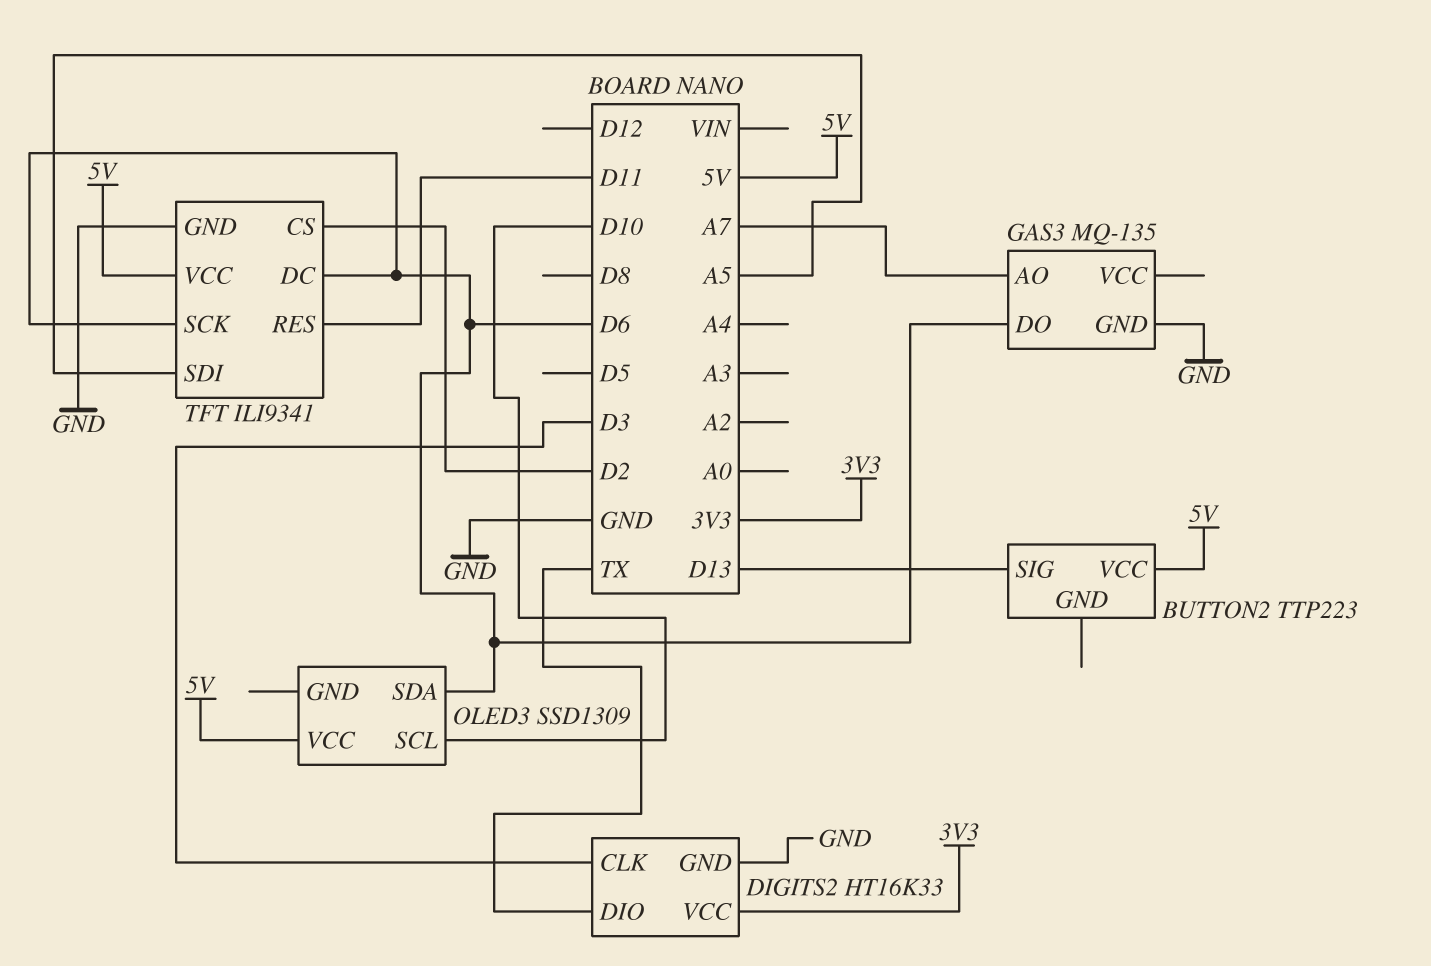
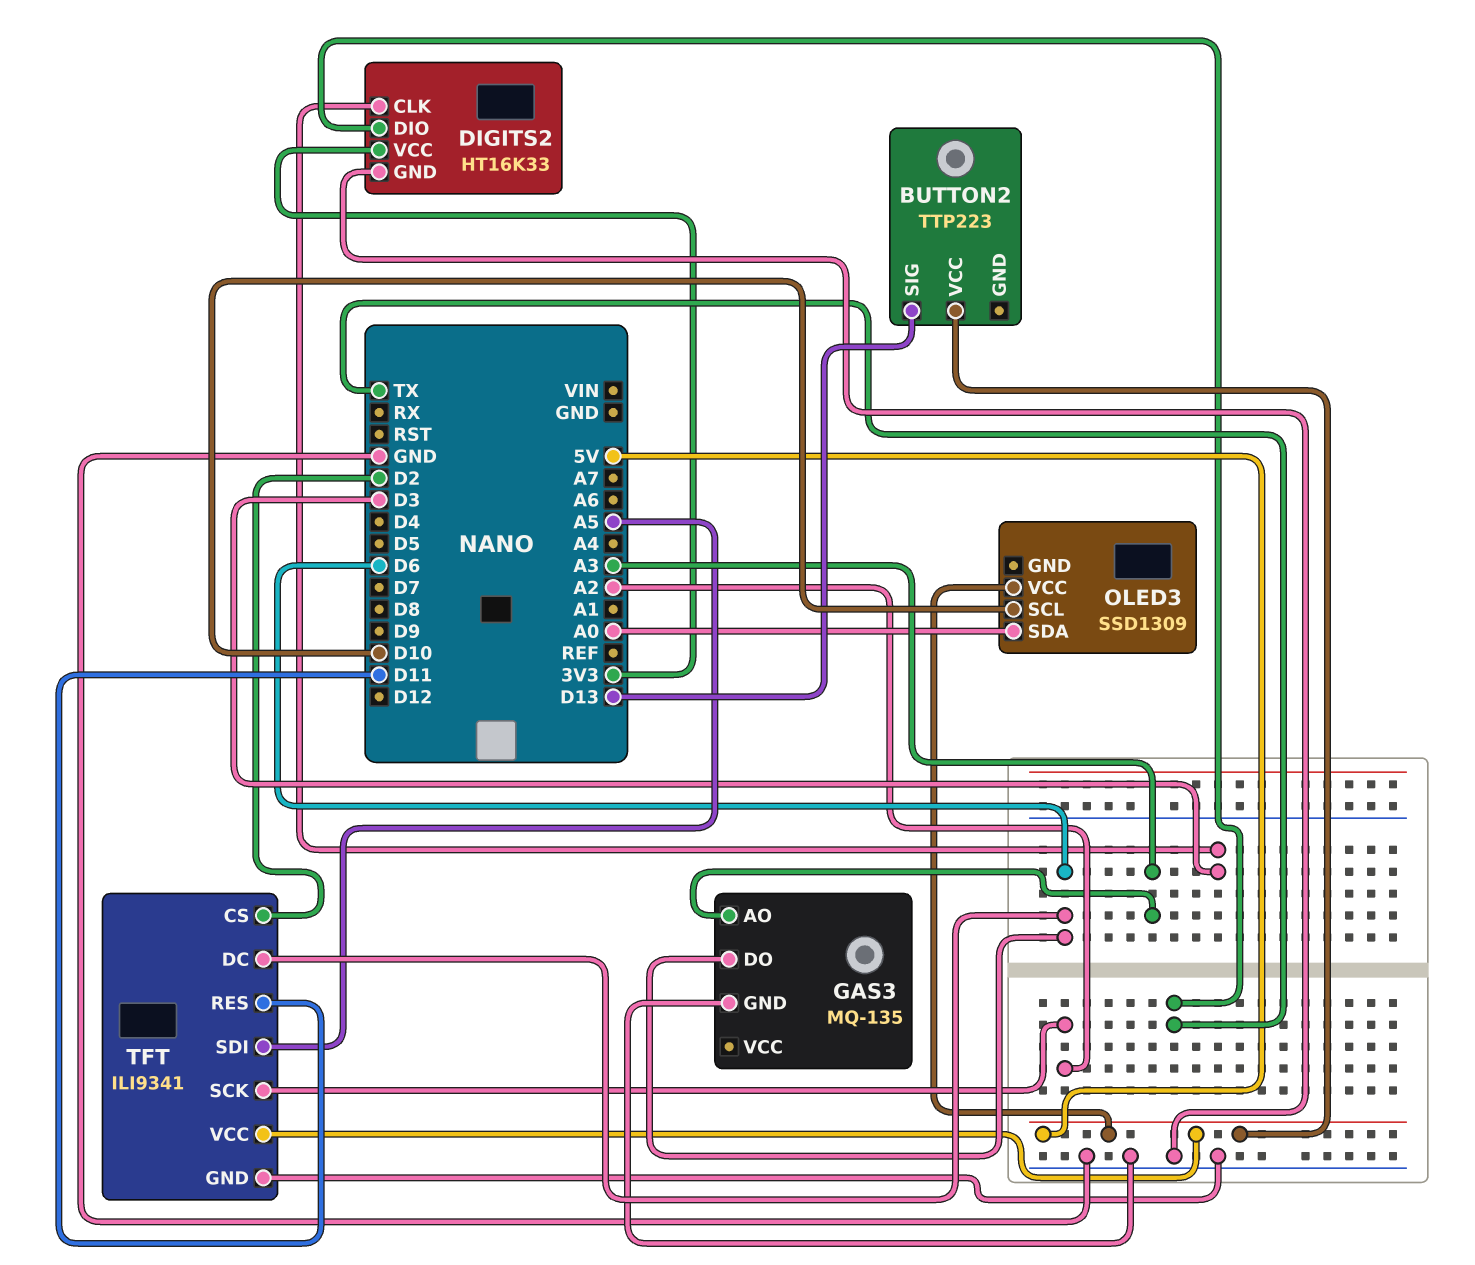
GAS3 pin AO: A7 -> A3
OLED3 pin SDA: D6 -> A0
TFT pin SCK: D6 -> A2

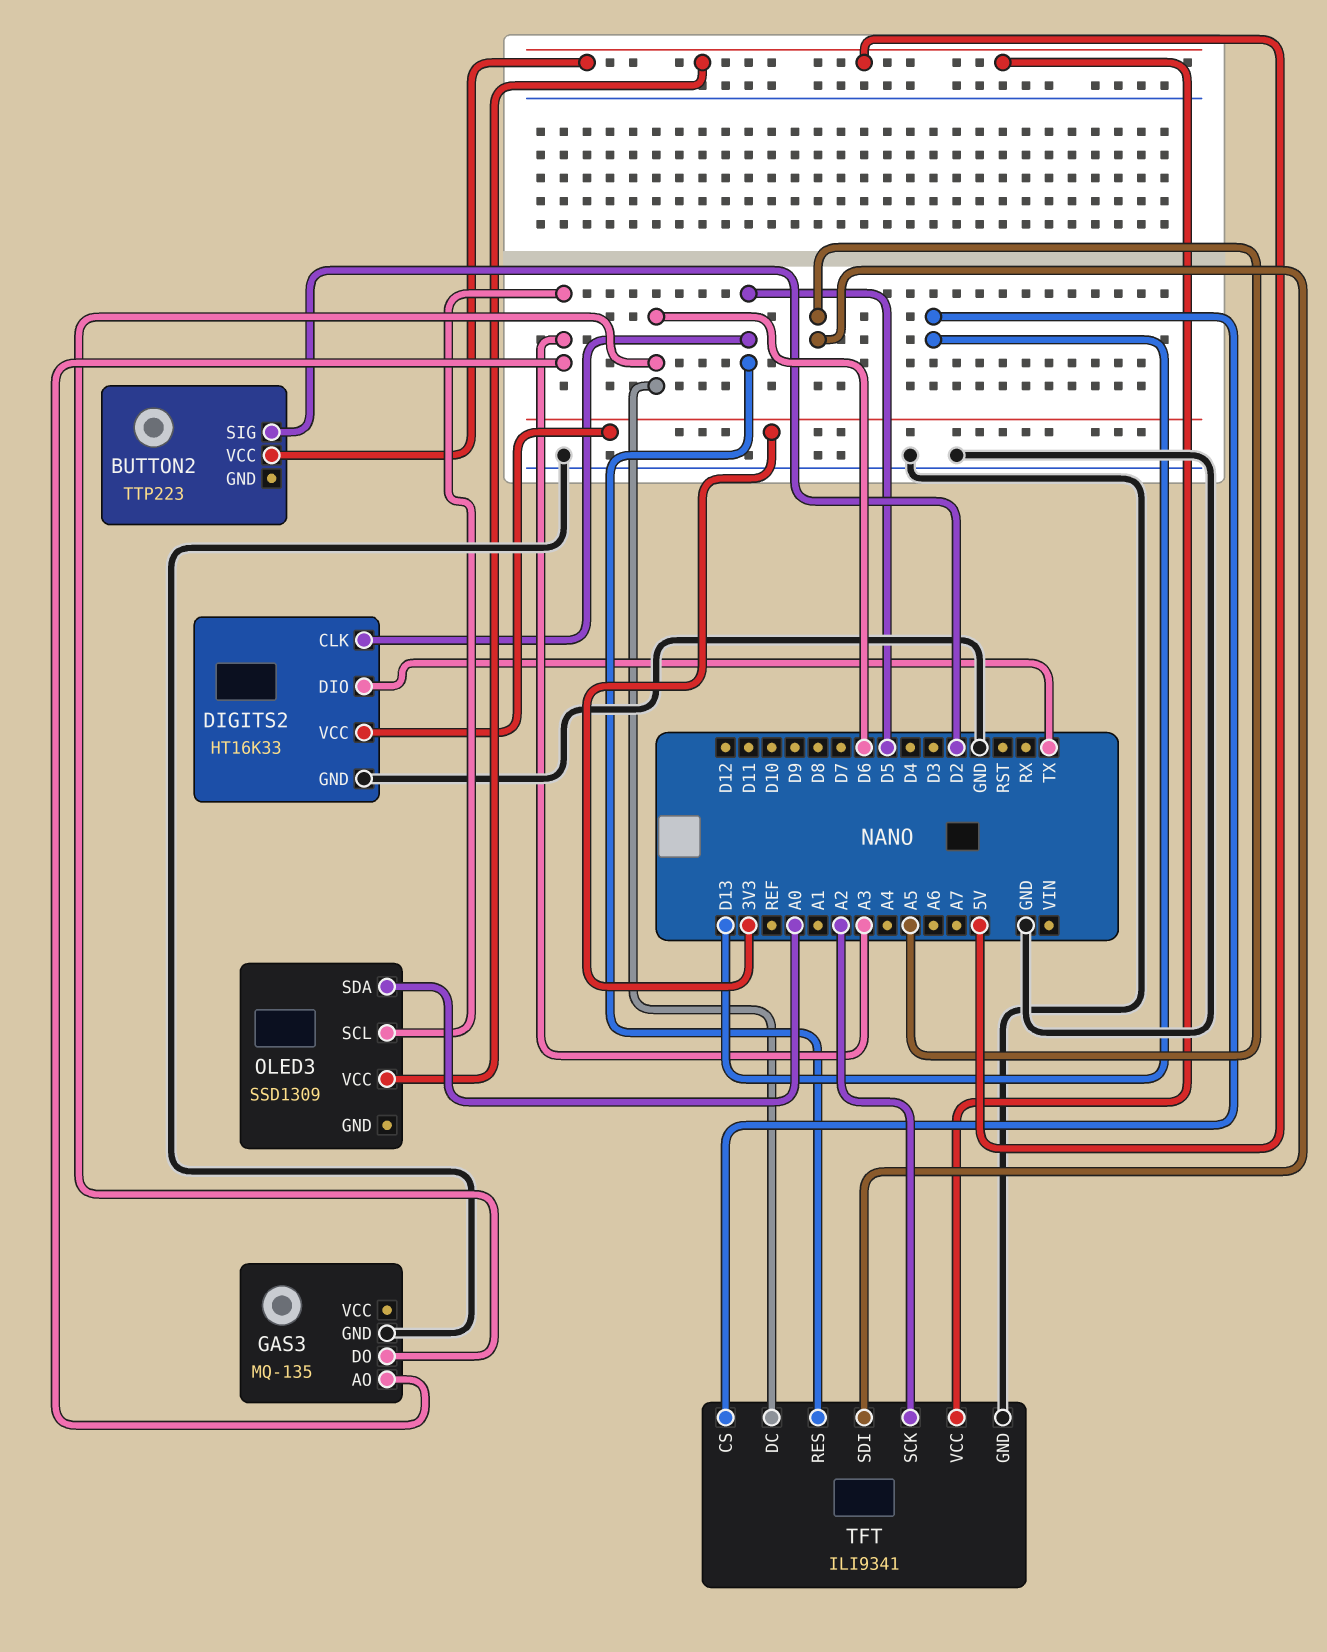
BUTTON2 pin SIG: D13 -> D2
DIGITS2 pin CLK: D3 -> D5
OLED3 pin SCL: D10 -> A3
TFT pin CS: D2 -> D13
TFT pin RES: D11 -> D5

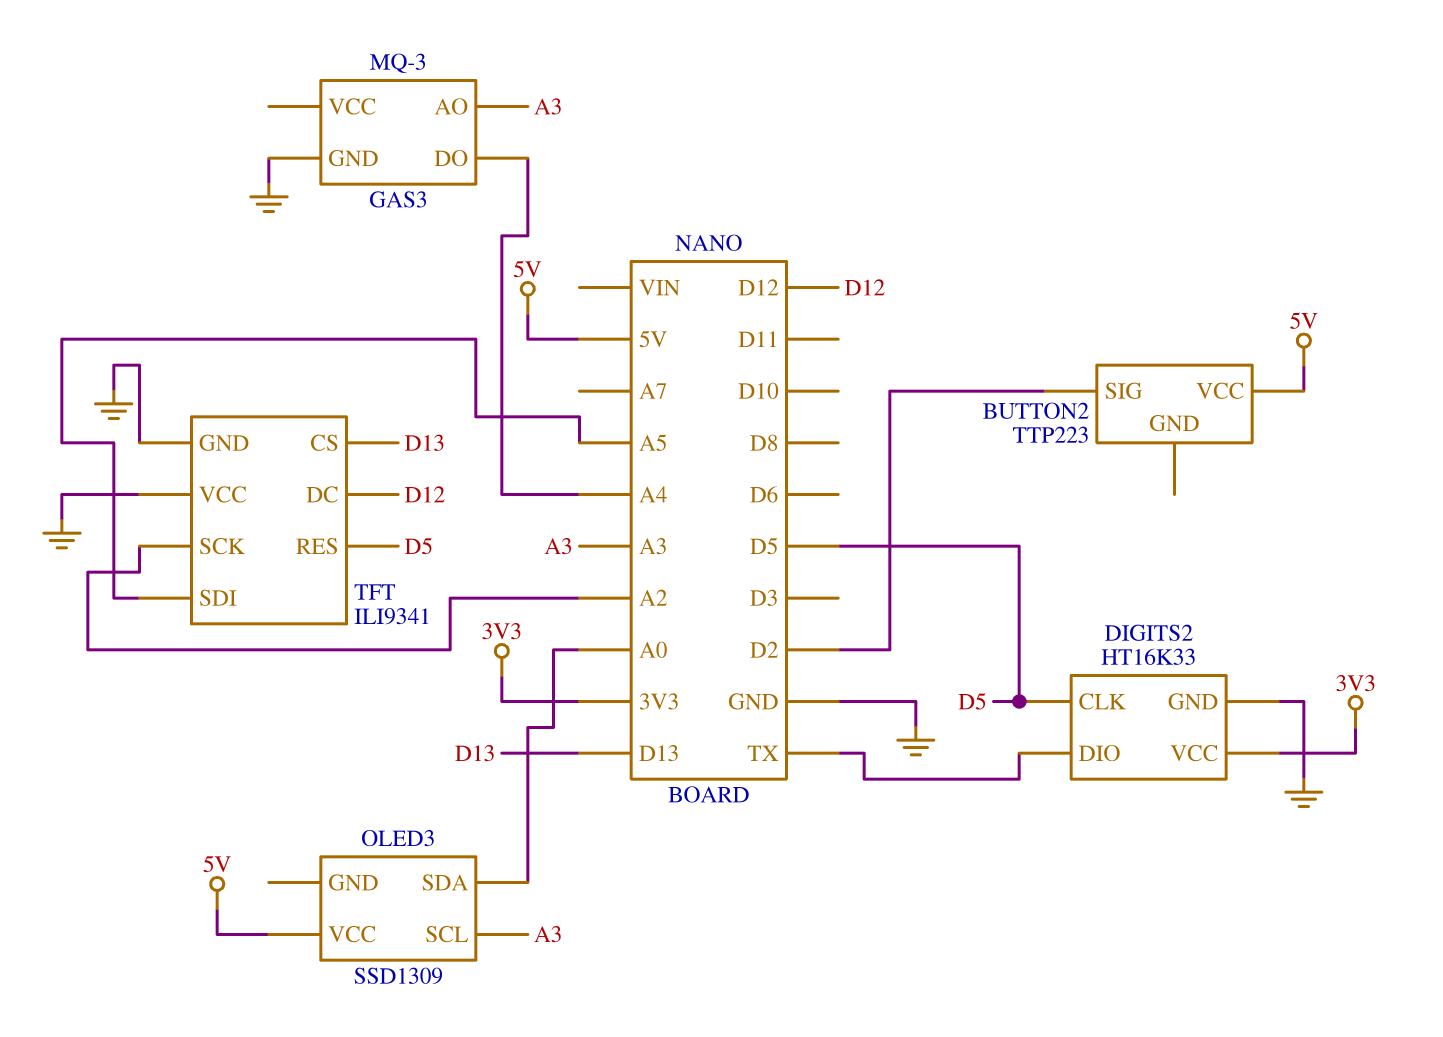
GAS3: MQ-135 -> MQ-3
GAS3 pin DO: D6 -> A4
TFT pin DC: D6 -> D12
TFT pin VCC: 5V -> GND

